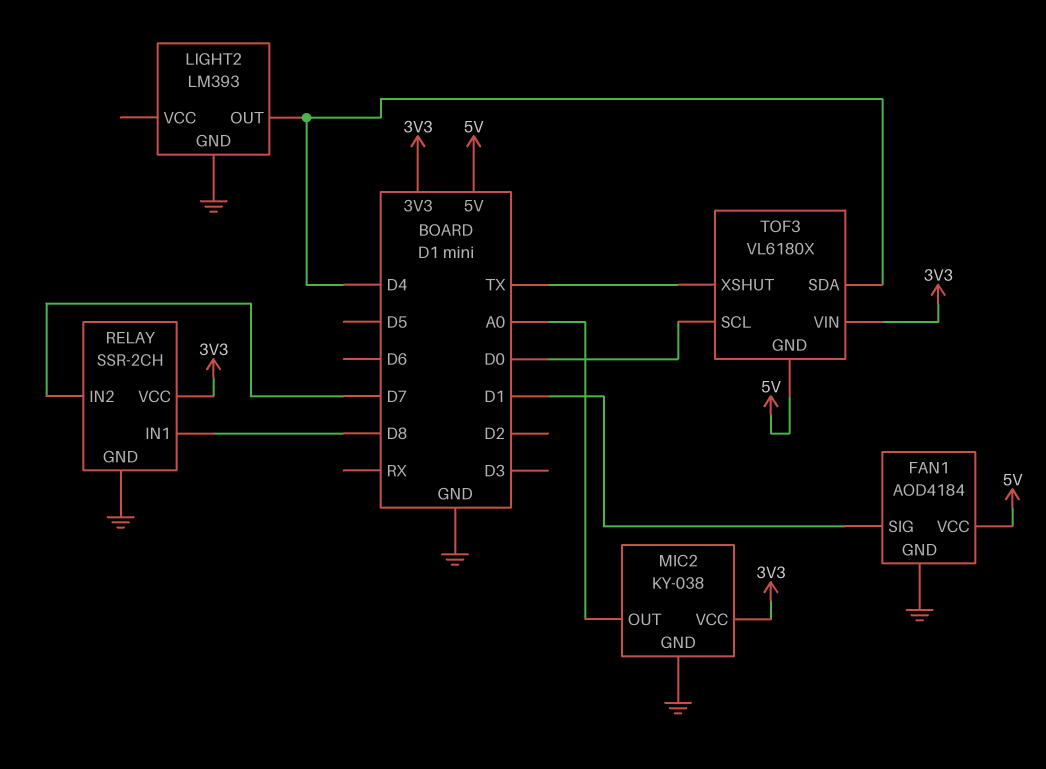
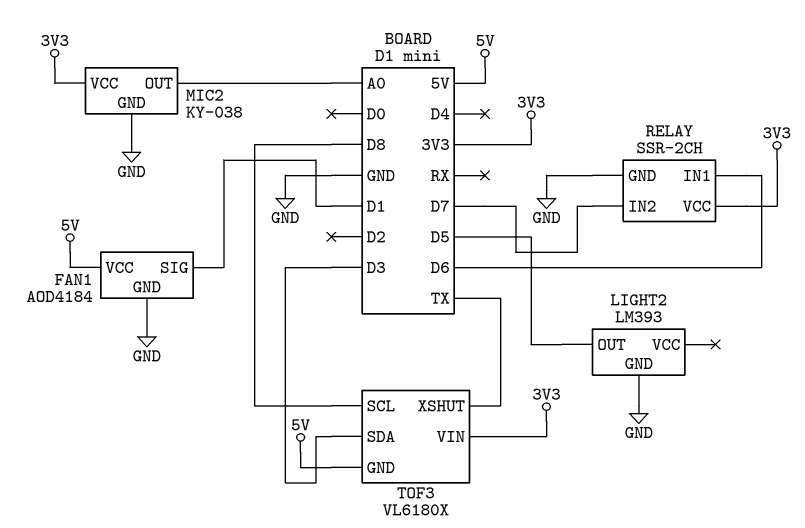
LIGHT2 pin OUT: D4 -> D5
RELAY pin IN1: D8 -> D6
TOF3 pin SCL: D0 -> D8
TOF3 pin SDA: D4 -> D3

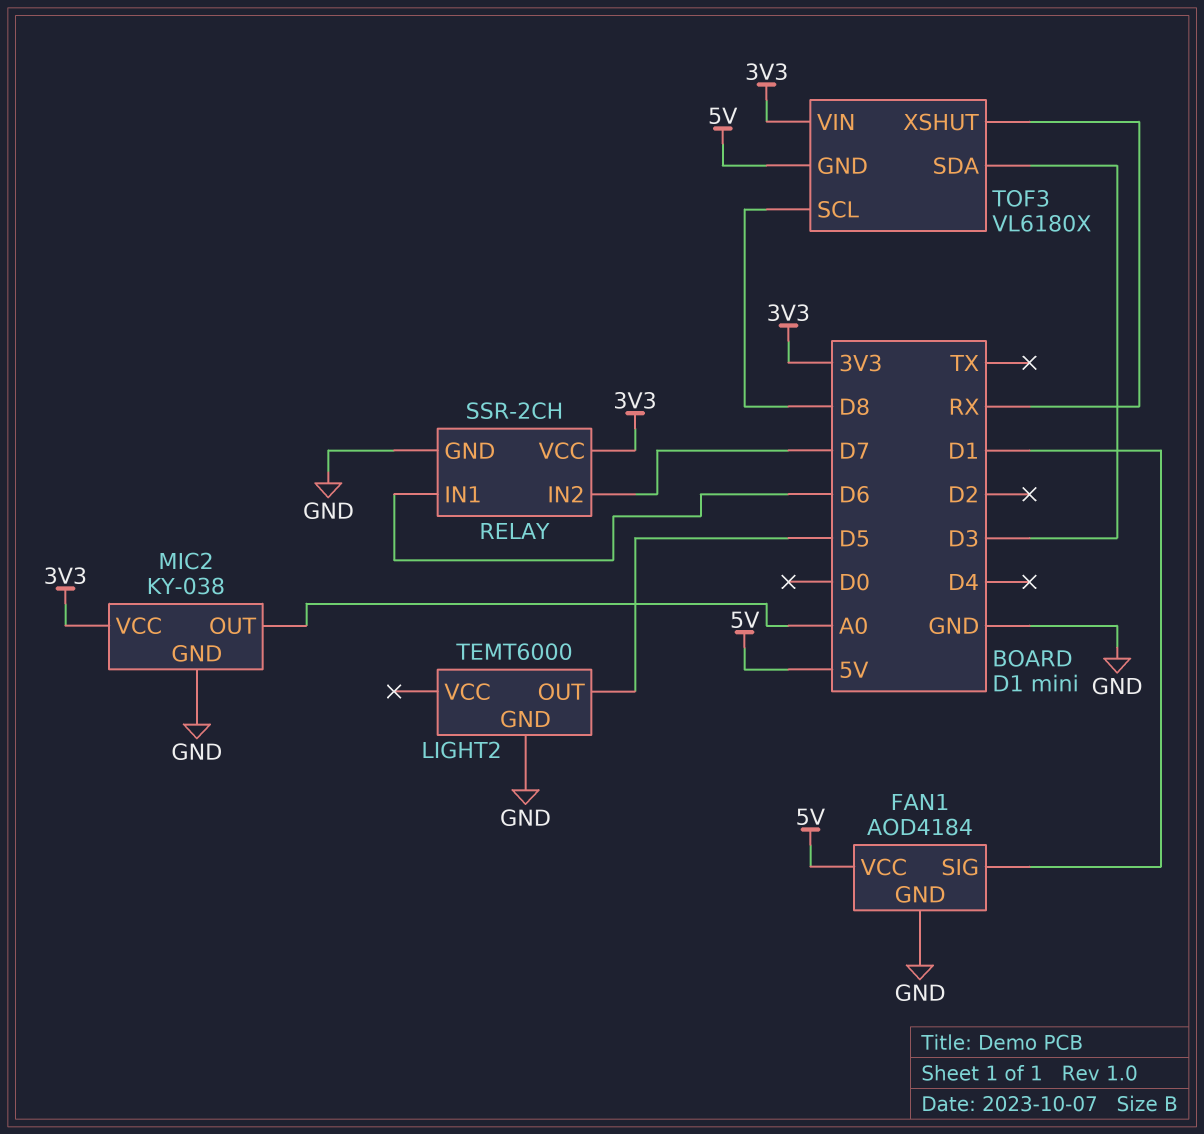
LIGHT2: LM393 -> TEMT6000
TOF3 pin XSHUT: TX -> RX

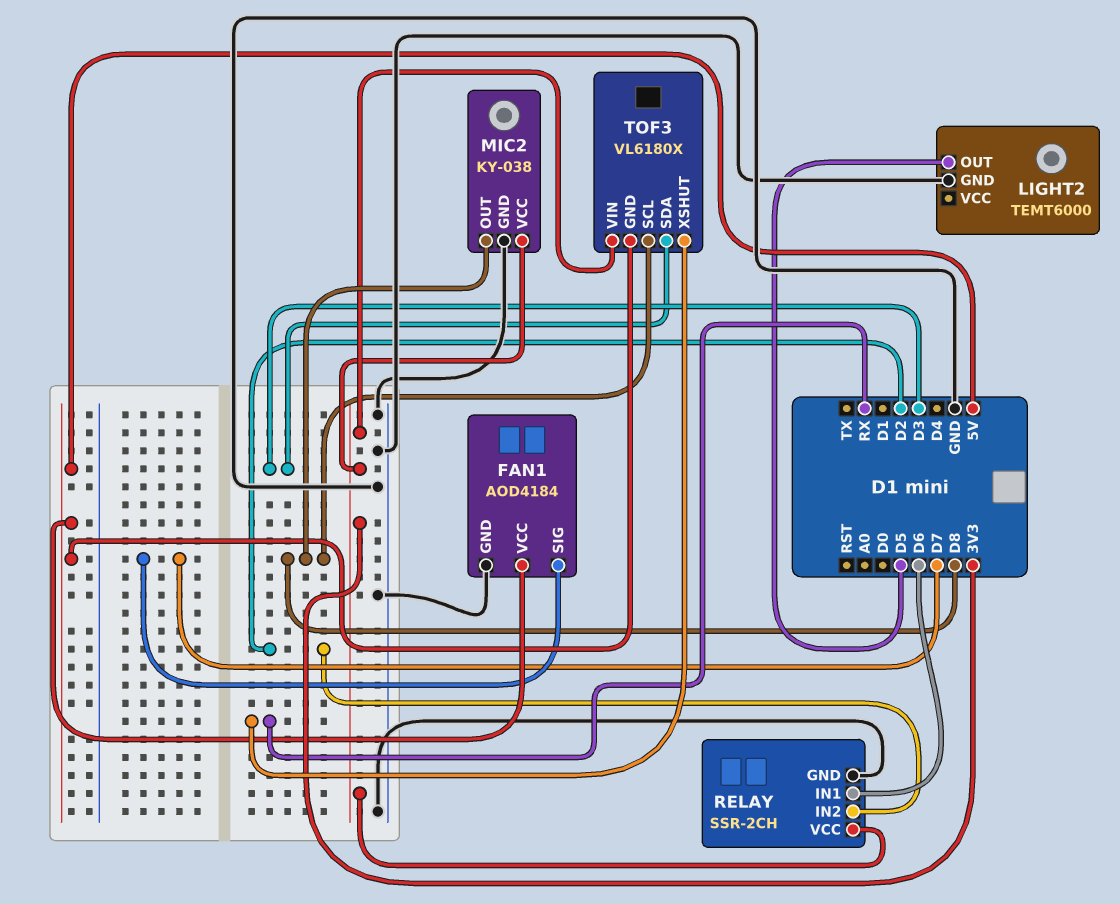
FAN1 pin SIG: D1 -> D7
MIC2 pin OUT: A0 -> D8
RELAY pin IN2: D7 -> D2

